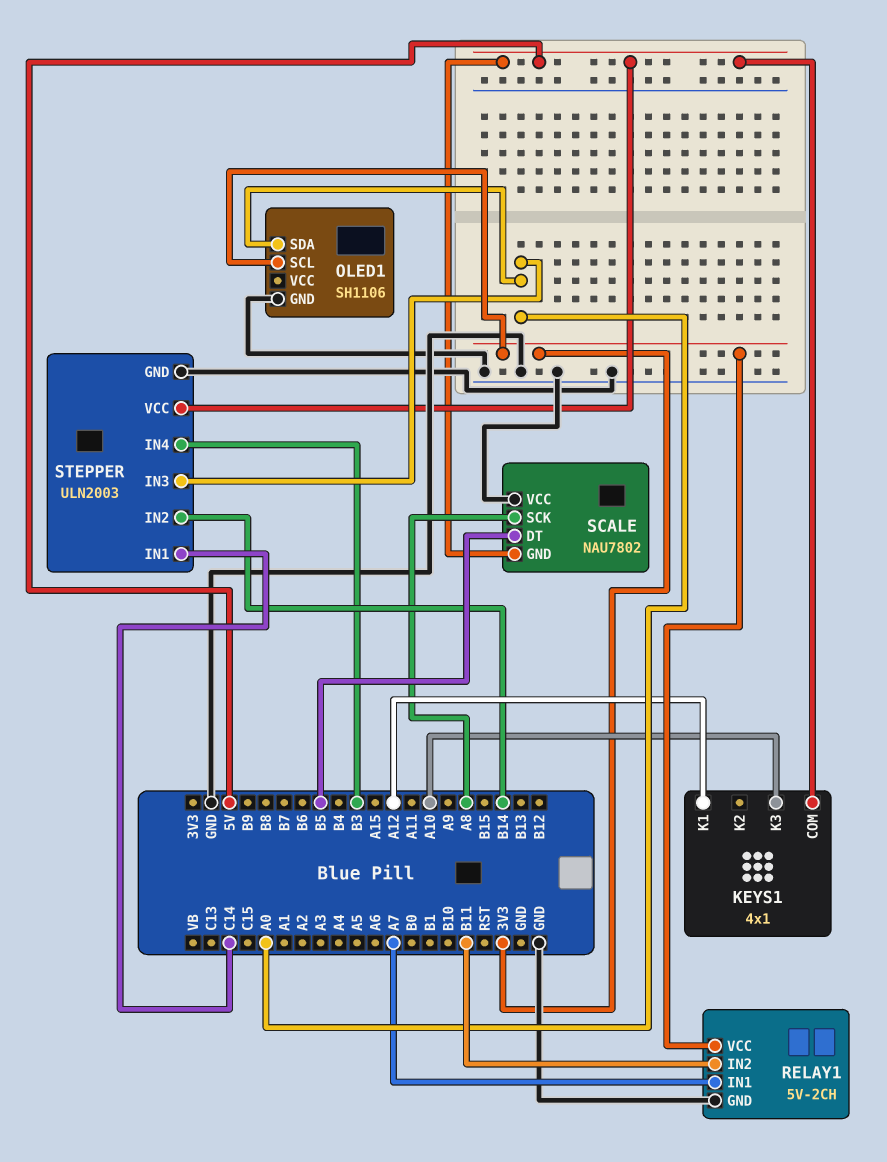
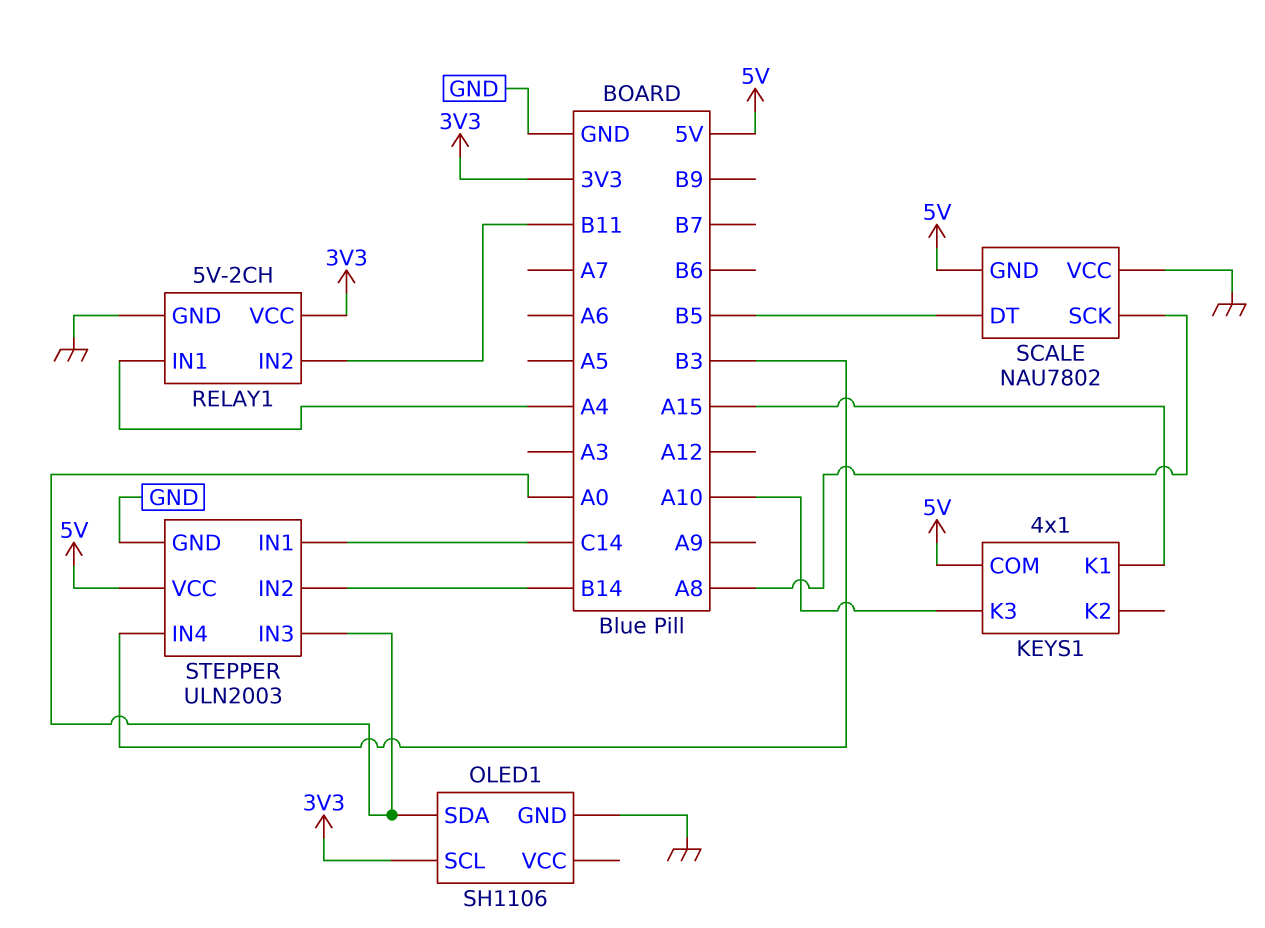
KEYS1 pin K1: A12 -> A15
RELAY1 pin IN1: A7 -> A4

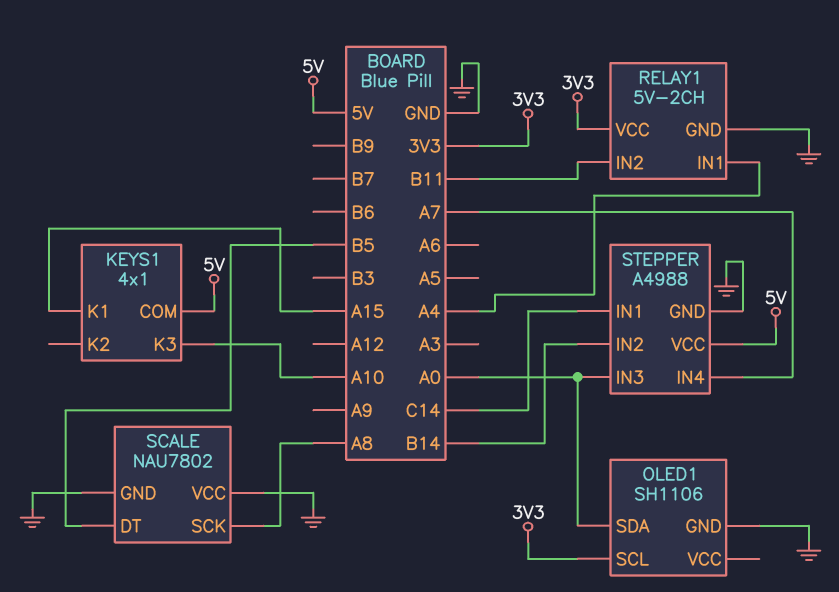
SCALE pin GND: 5V -> GND
STEPPER: ULN2003 -> A4988
STEPPER pin IN4: B3 -> A7

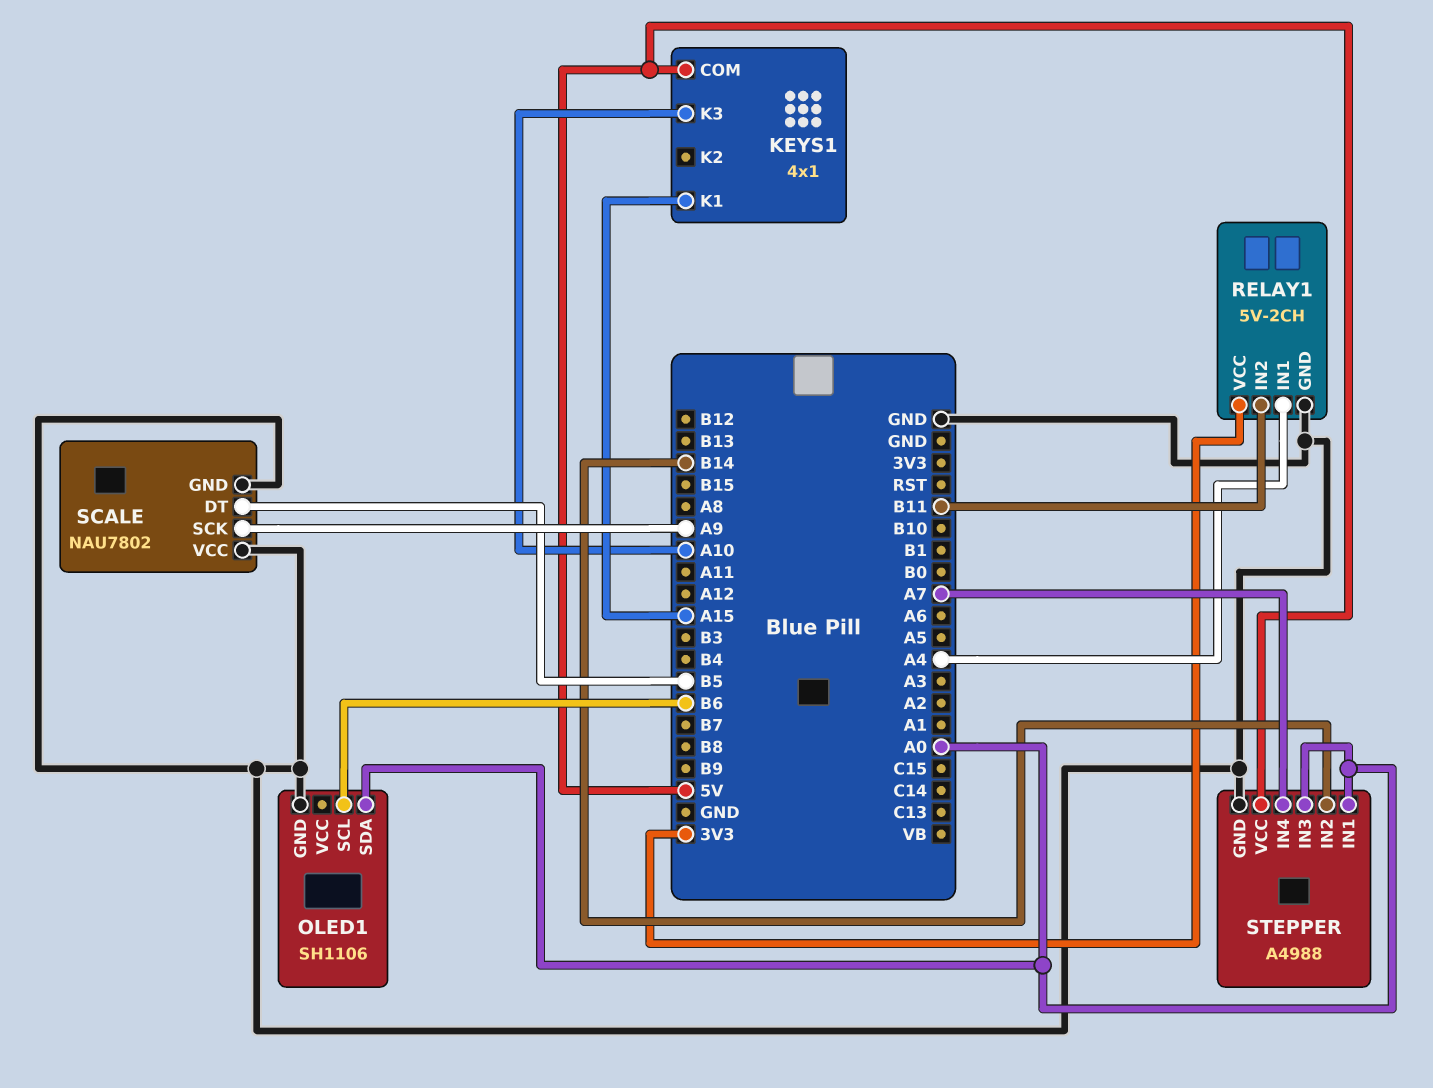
OLED1 pin SCL: 3V3 -> B6
SCALE pin SCK: A8 -> A9
STEPPER pin IN1: C14 -> A0

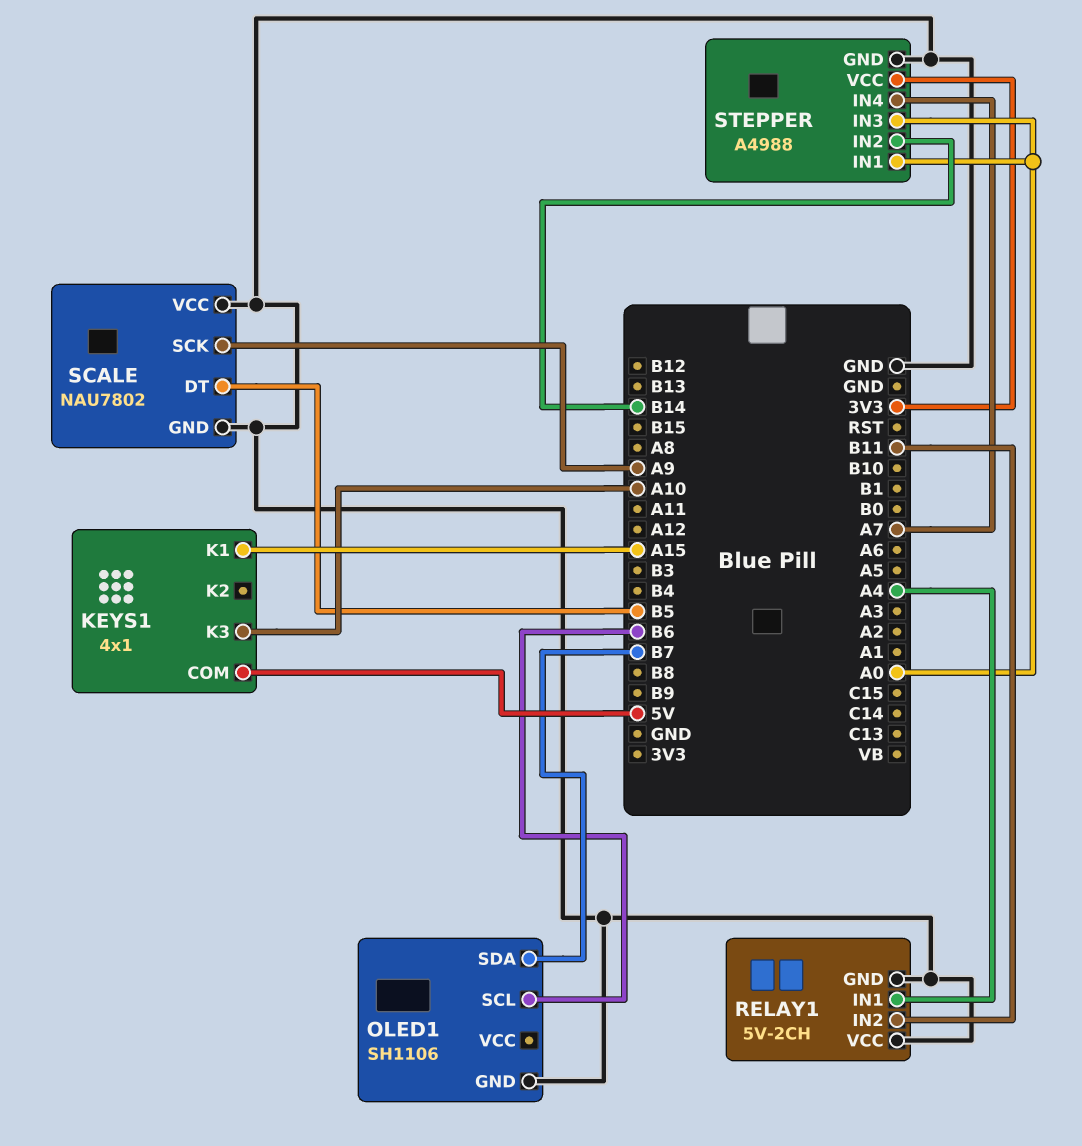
OLED1 pin SDA: A0 -> B7
RELAY1 pin VCC: 3V3 -> GND
STEPPER pin VCC: 5V -> 3V3

